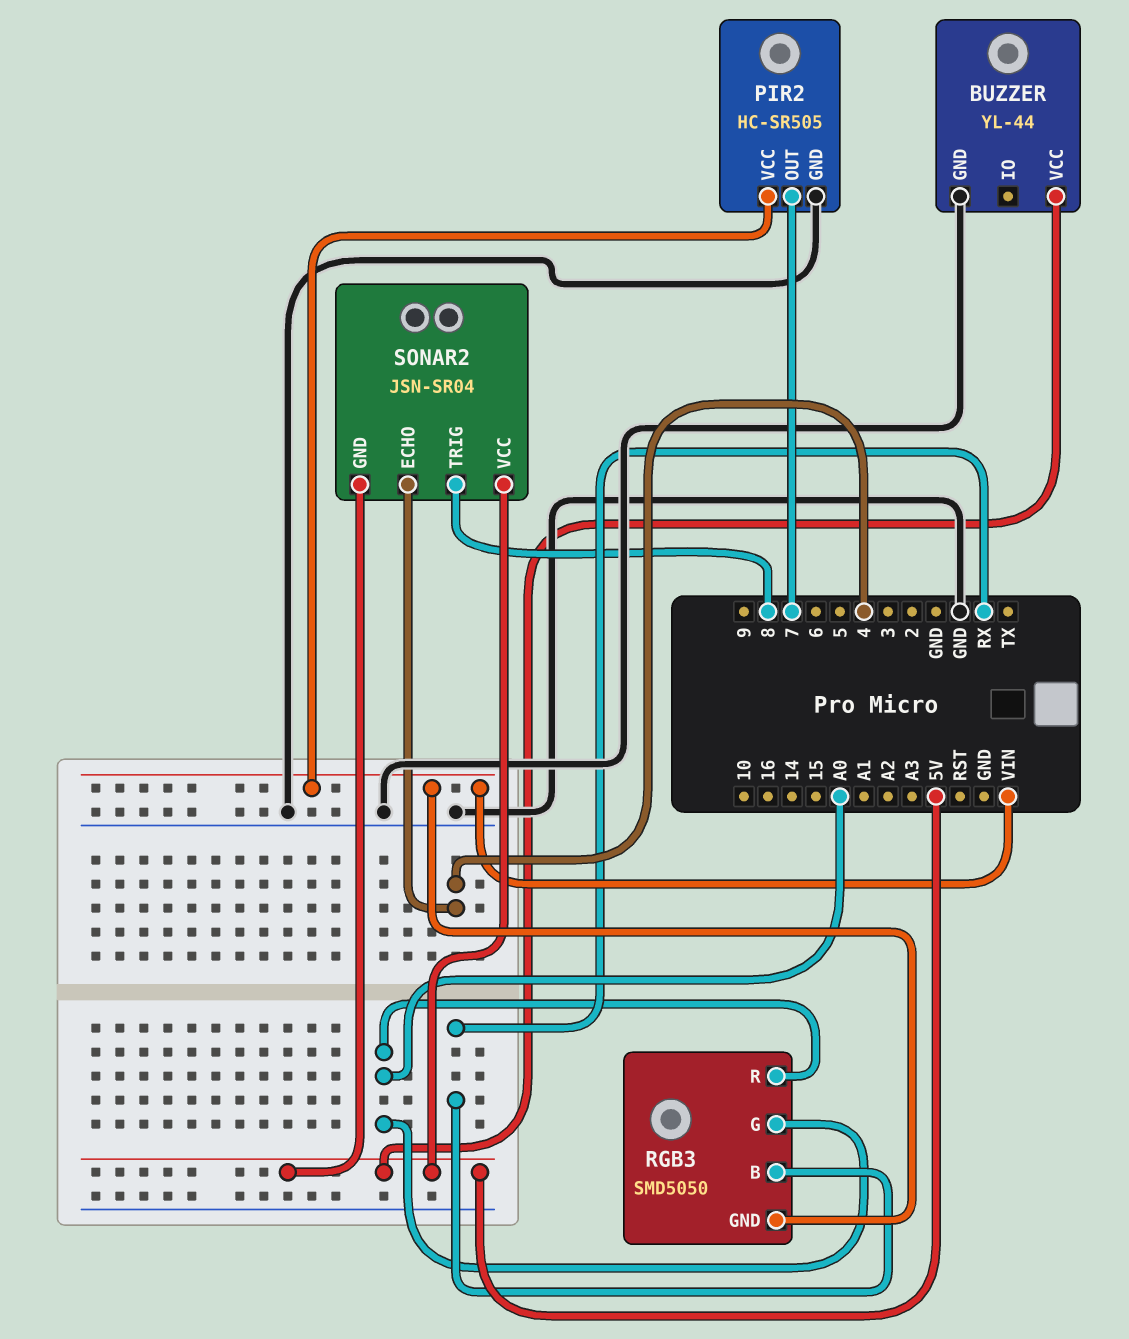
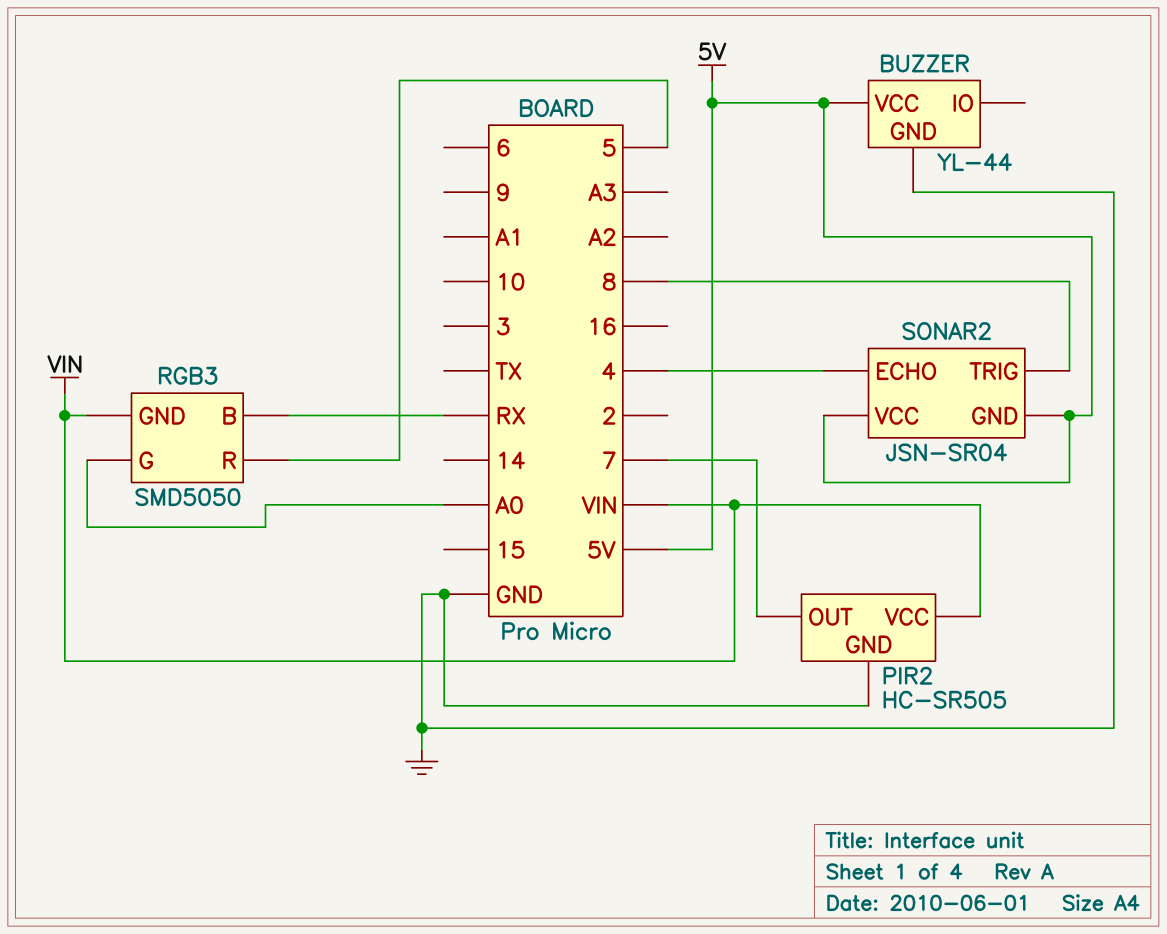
RGB3 pin R: A0 -> 5

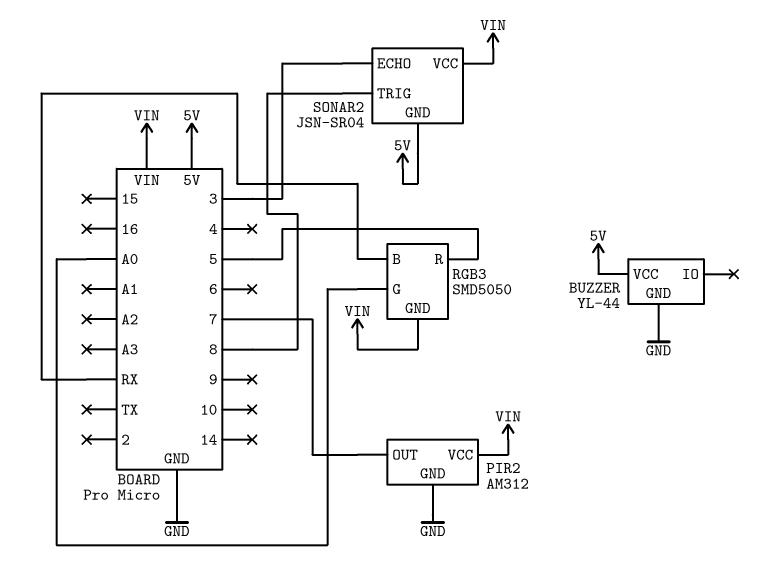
PIR2: HC-SR505 -> AM312
SONAR2 pin ECHO: 4 -> 3
SONAR2 pin VCC: 5V -> VIN

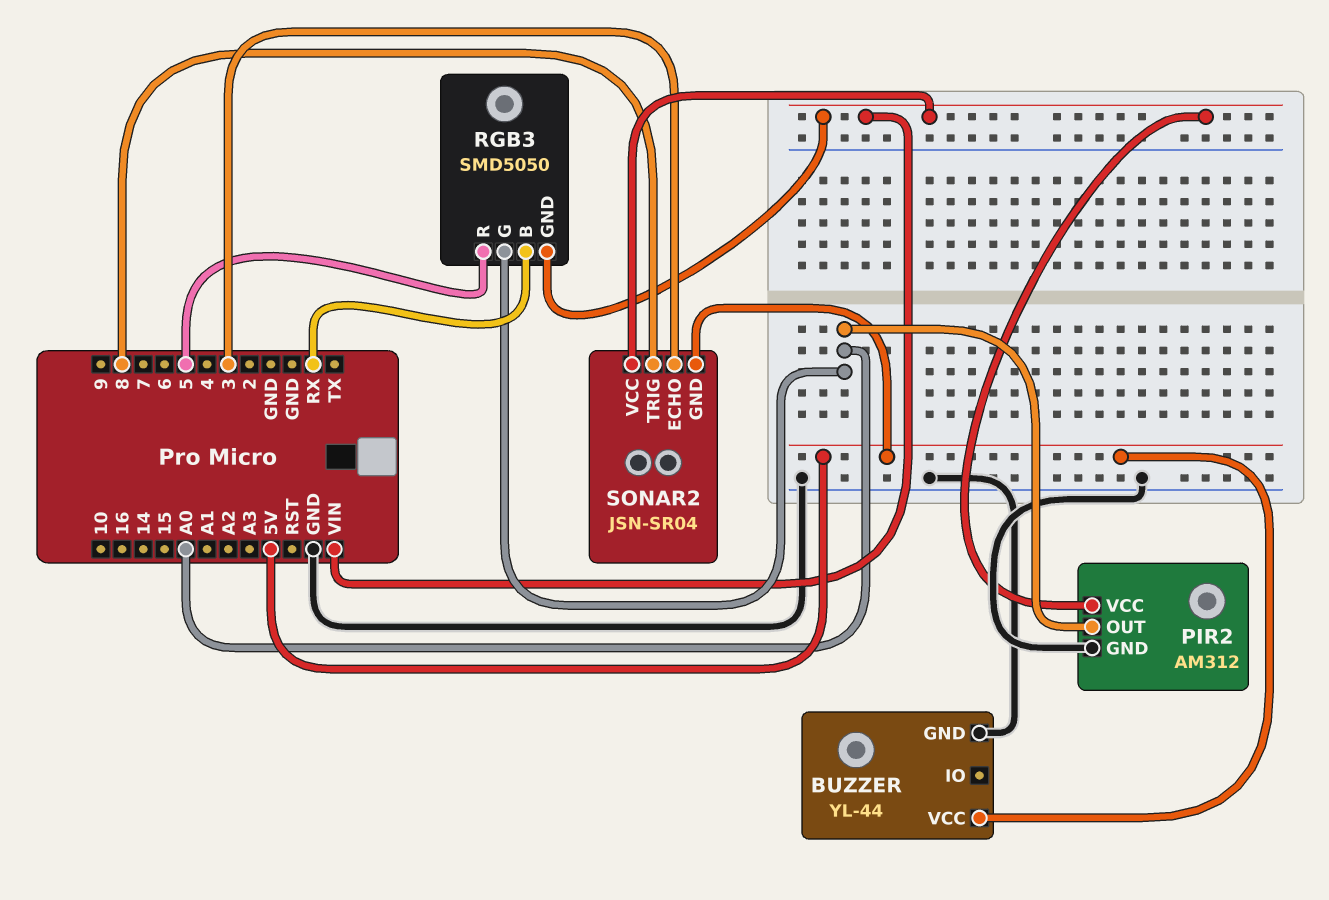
PIR2 pin OUT: 7 -> A0

